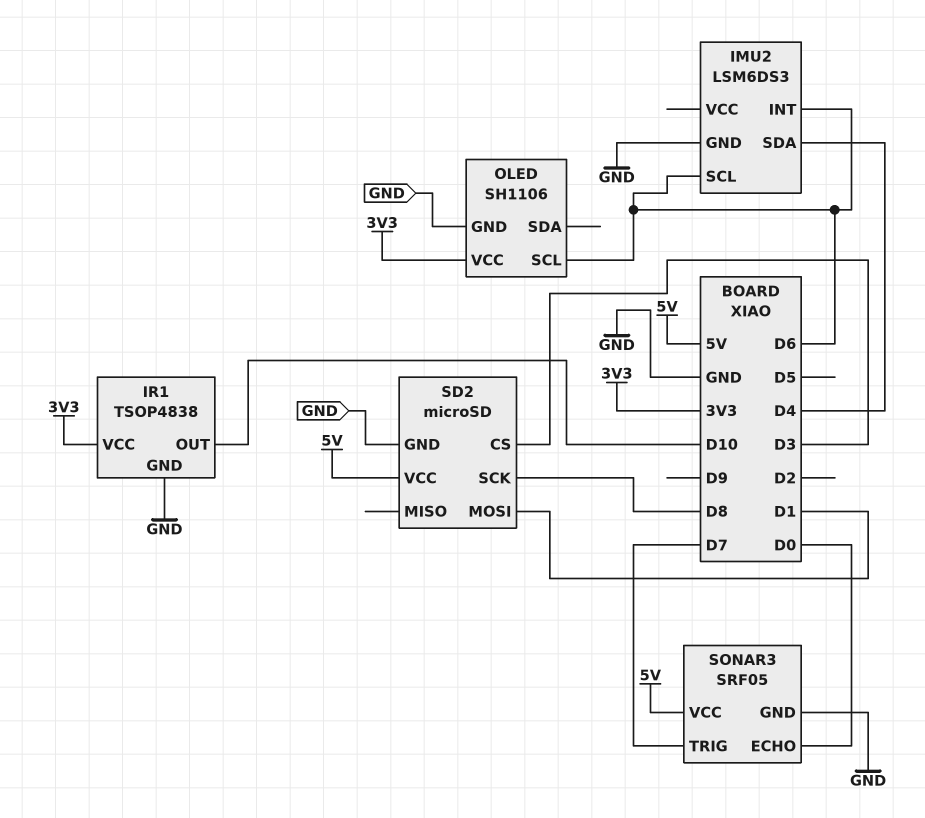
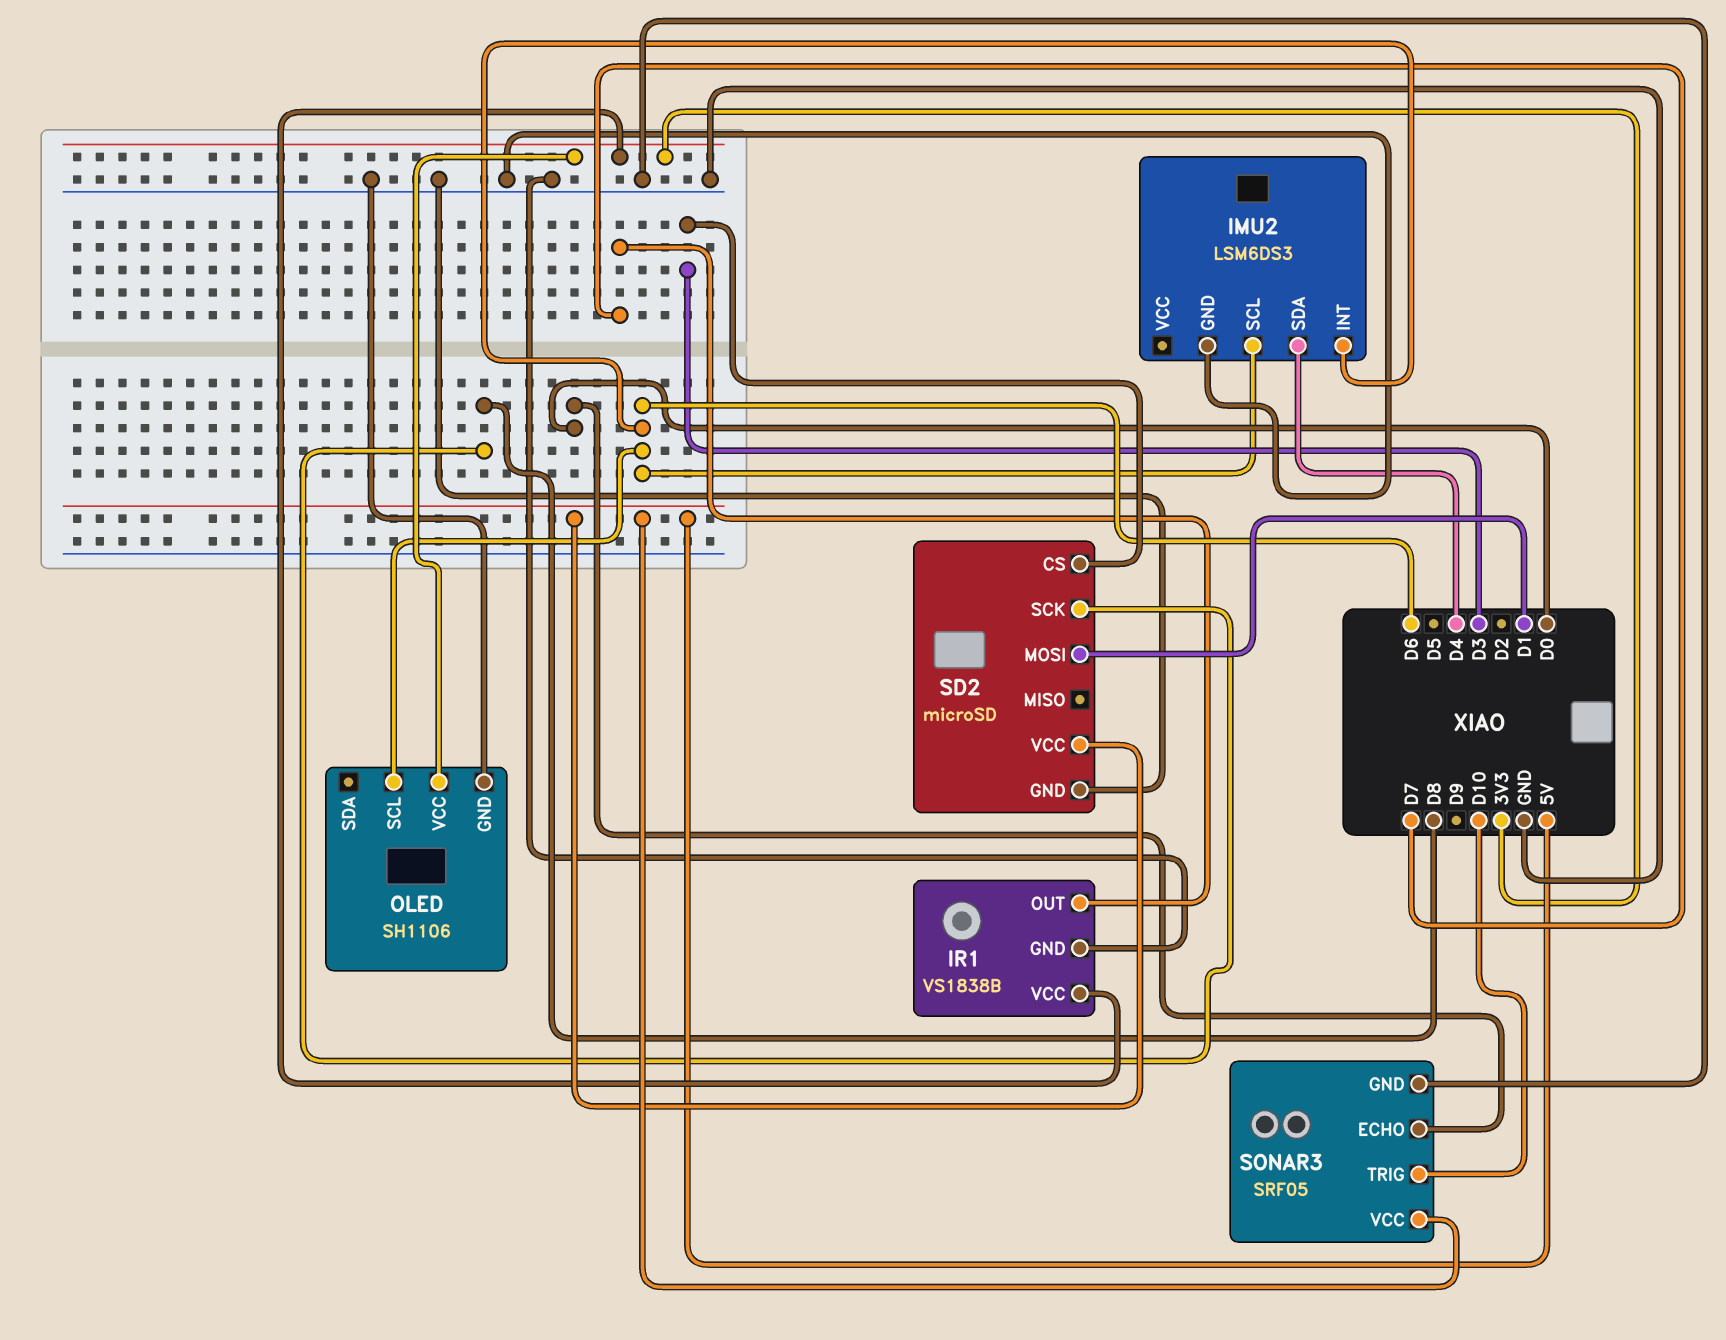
IR1: TSOP4838 -> VS1838B
IR1 pin OUT: D10 -> D7
SONAR3 pin TRIG: D7 -> D10

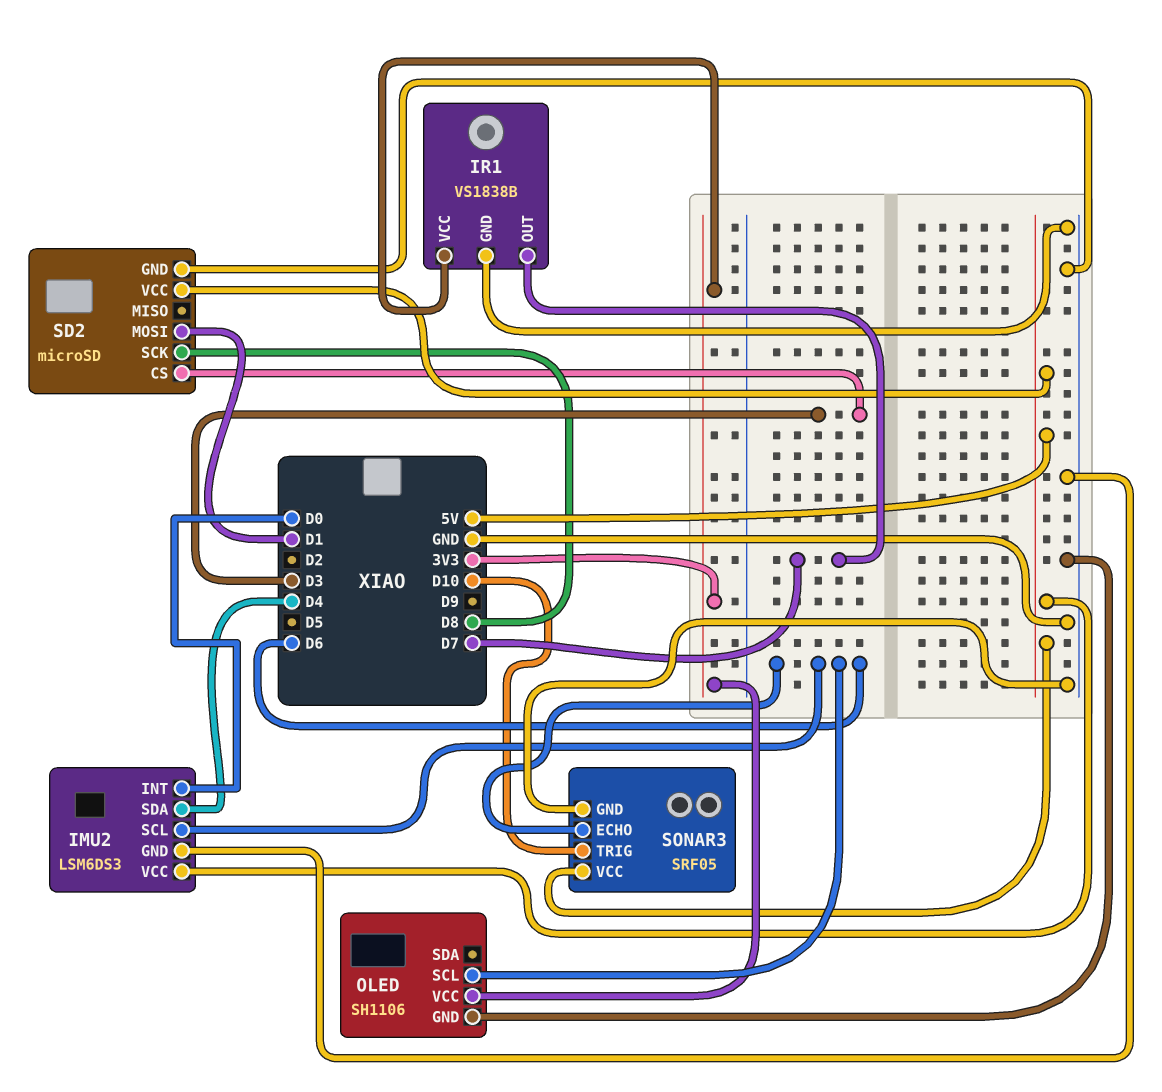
IMU2 pin INT: D6 -> D0
IMU2 pin VCC: none -> 5V
SONAR3 pin ECHO: D0 -> D6

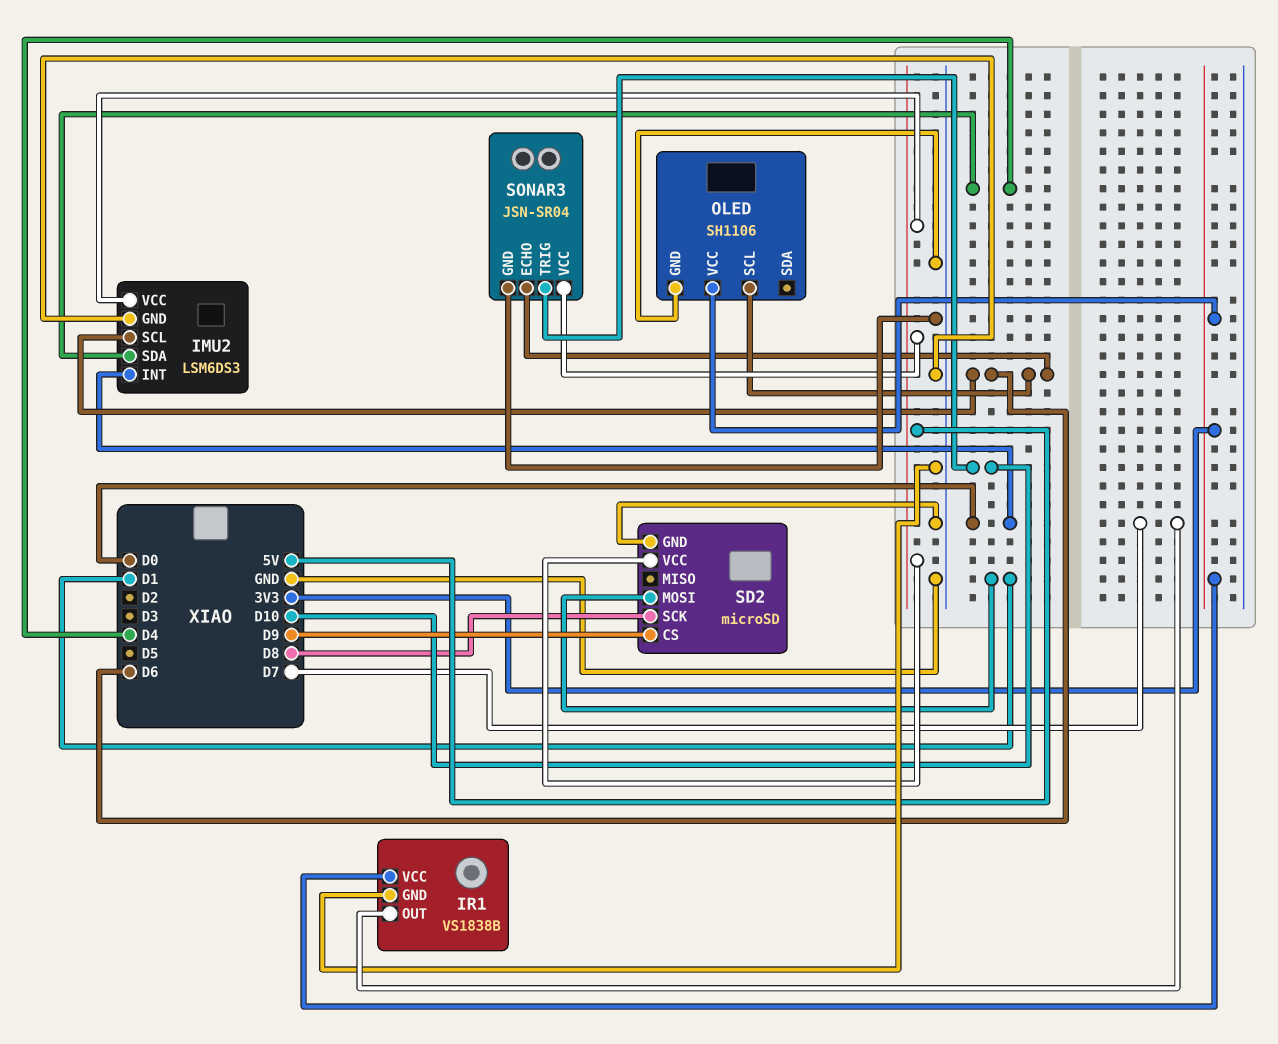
SD2 pin CS: D3 -> D9
SONAR3: SRF05 -> JSN-SR04

